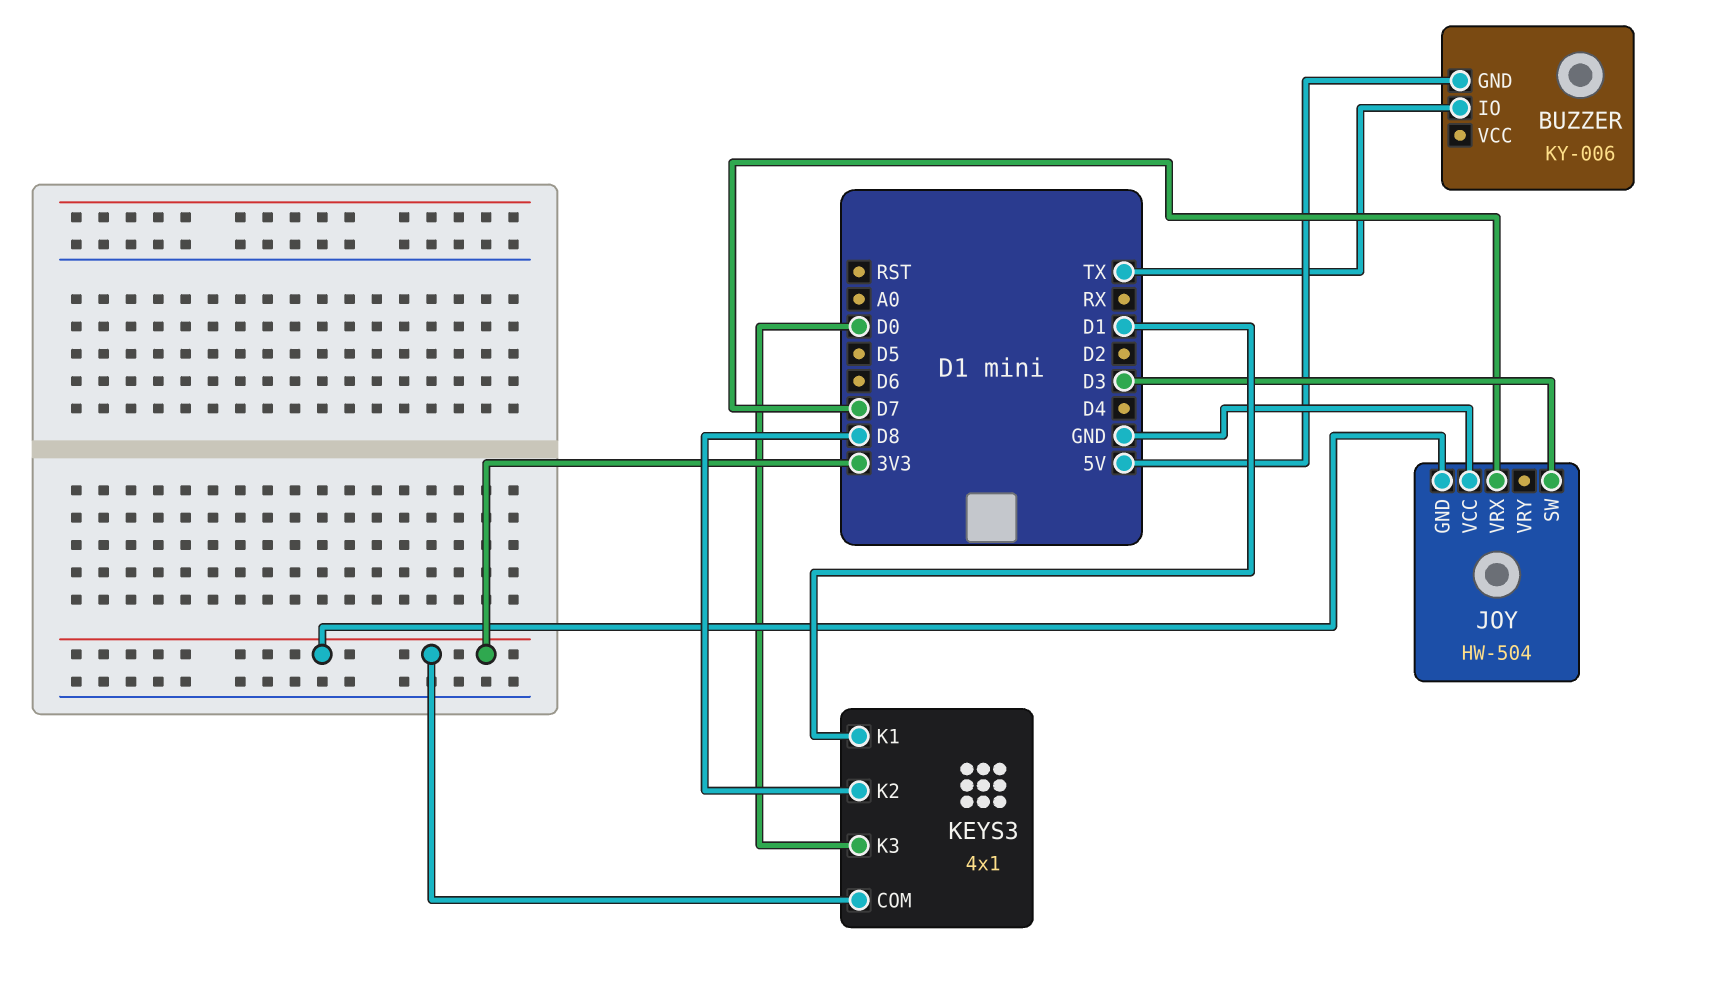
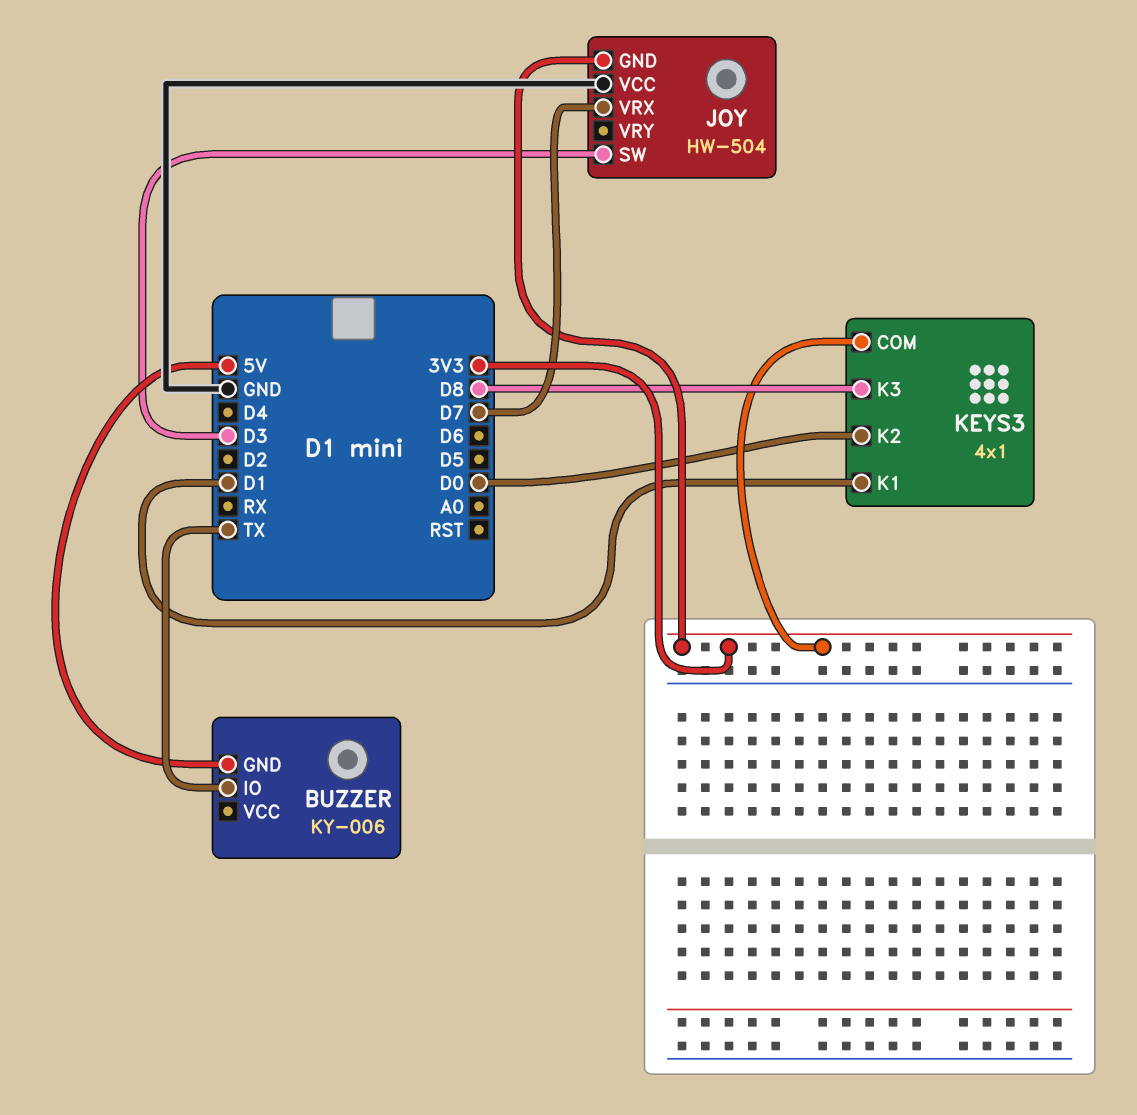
KEYS3 pin K2: D8 -> D0
KEYS3 pin K3: D0 -> D8

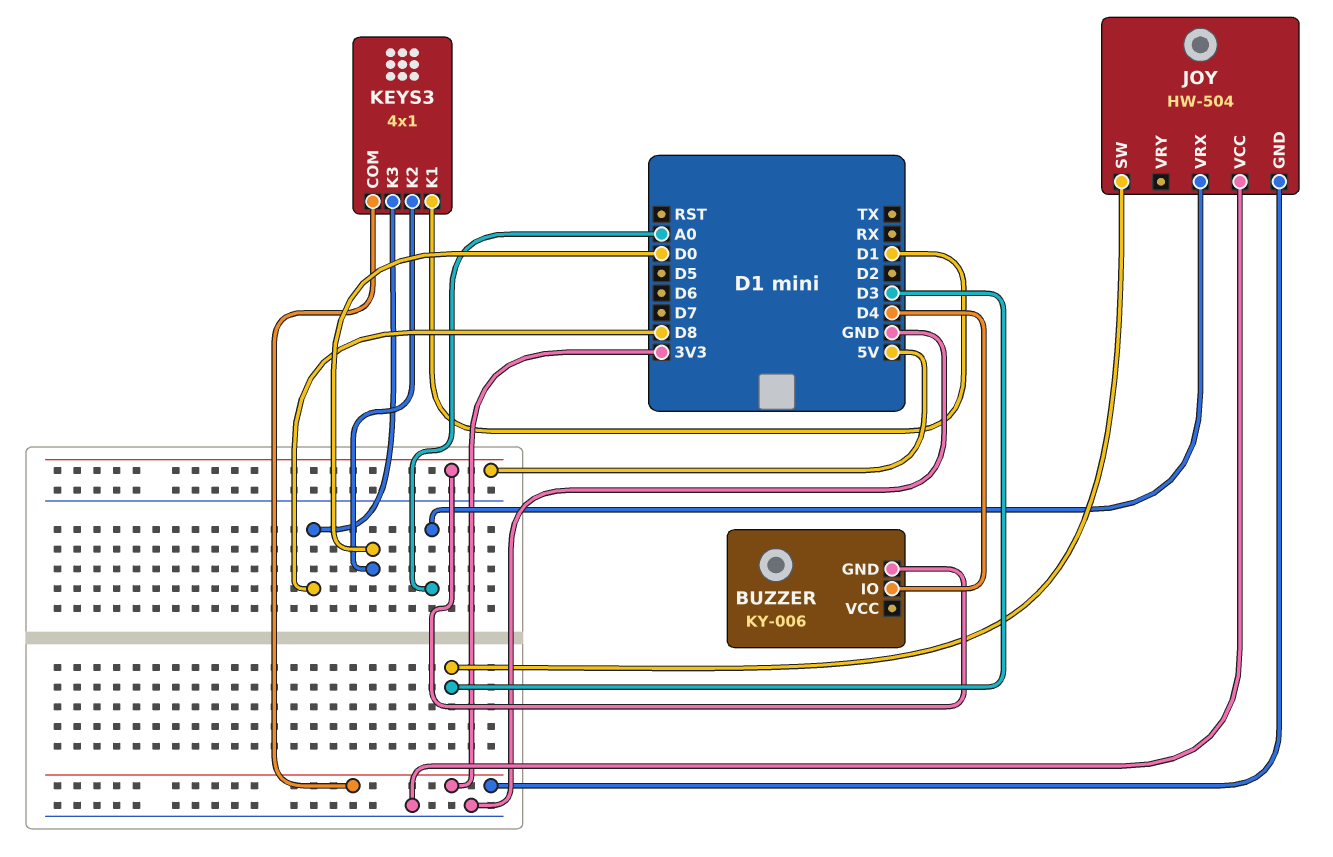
BUZZER pin IO: TX -> D4
JOY pin VRX: D7 -> A0

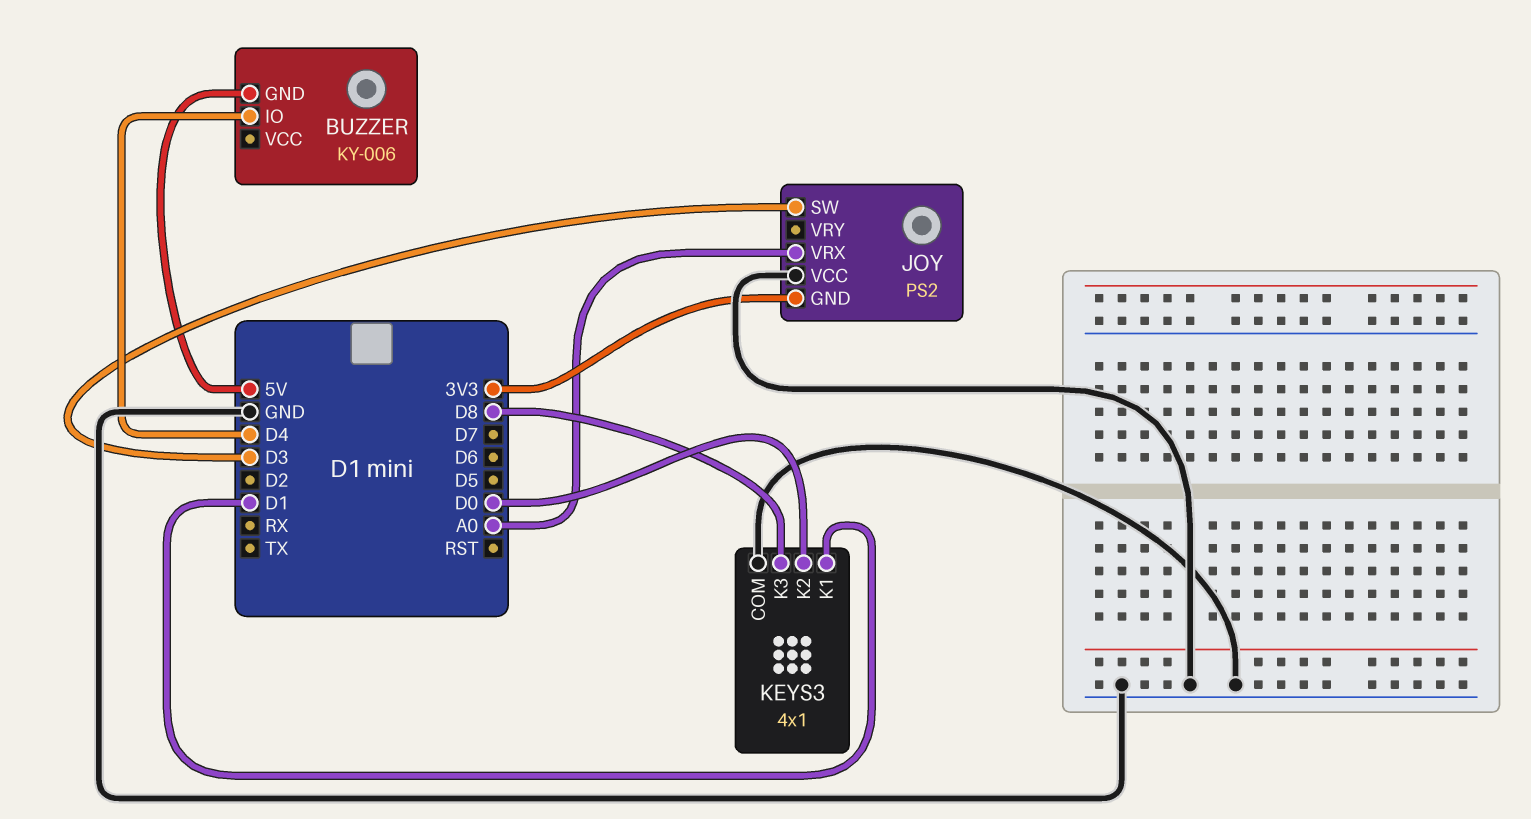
JOY: HW-504 -> PS2
KEYS3 pin COM: 3V3 -> GND

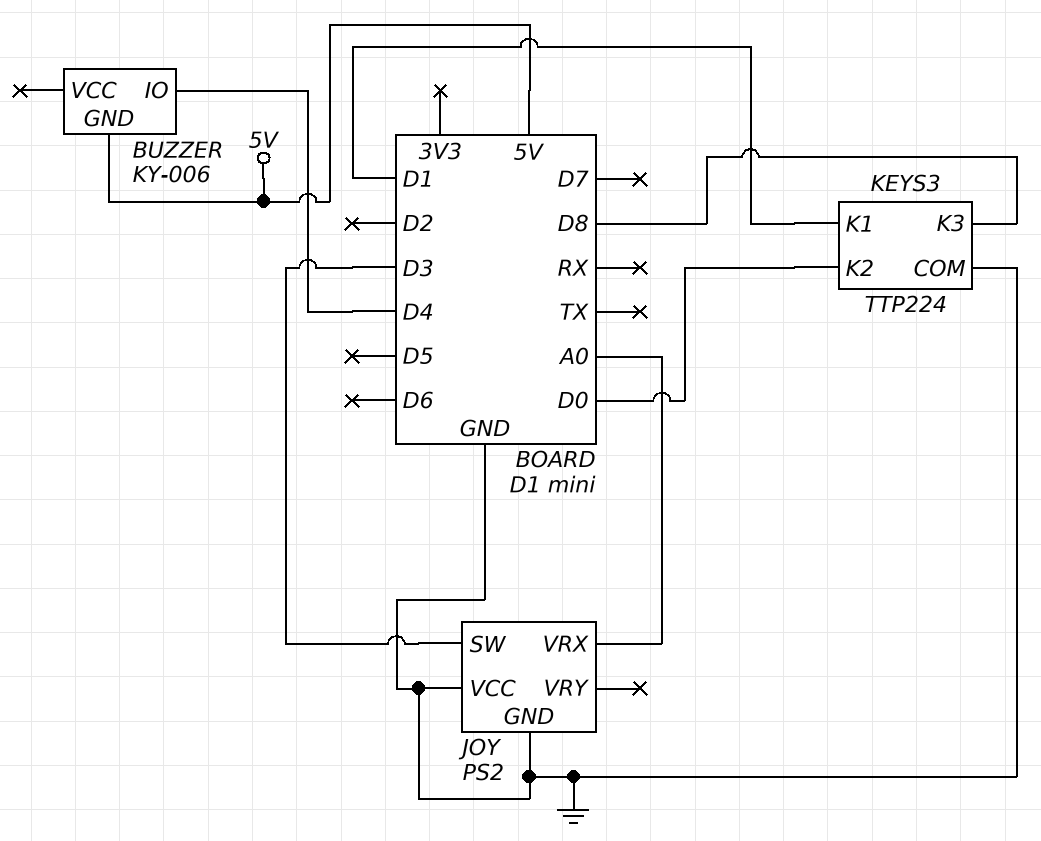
JOY pin GND: 3V3 -> GND
KEYS3: 4x1 -> TTP224

